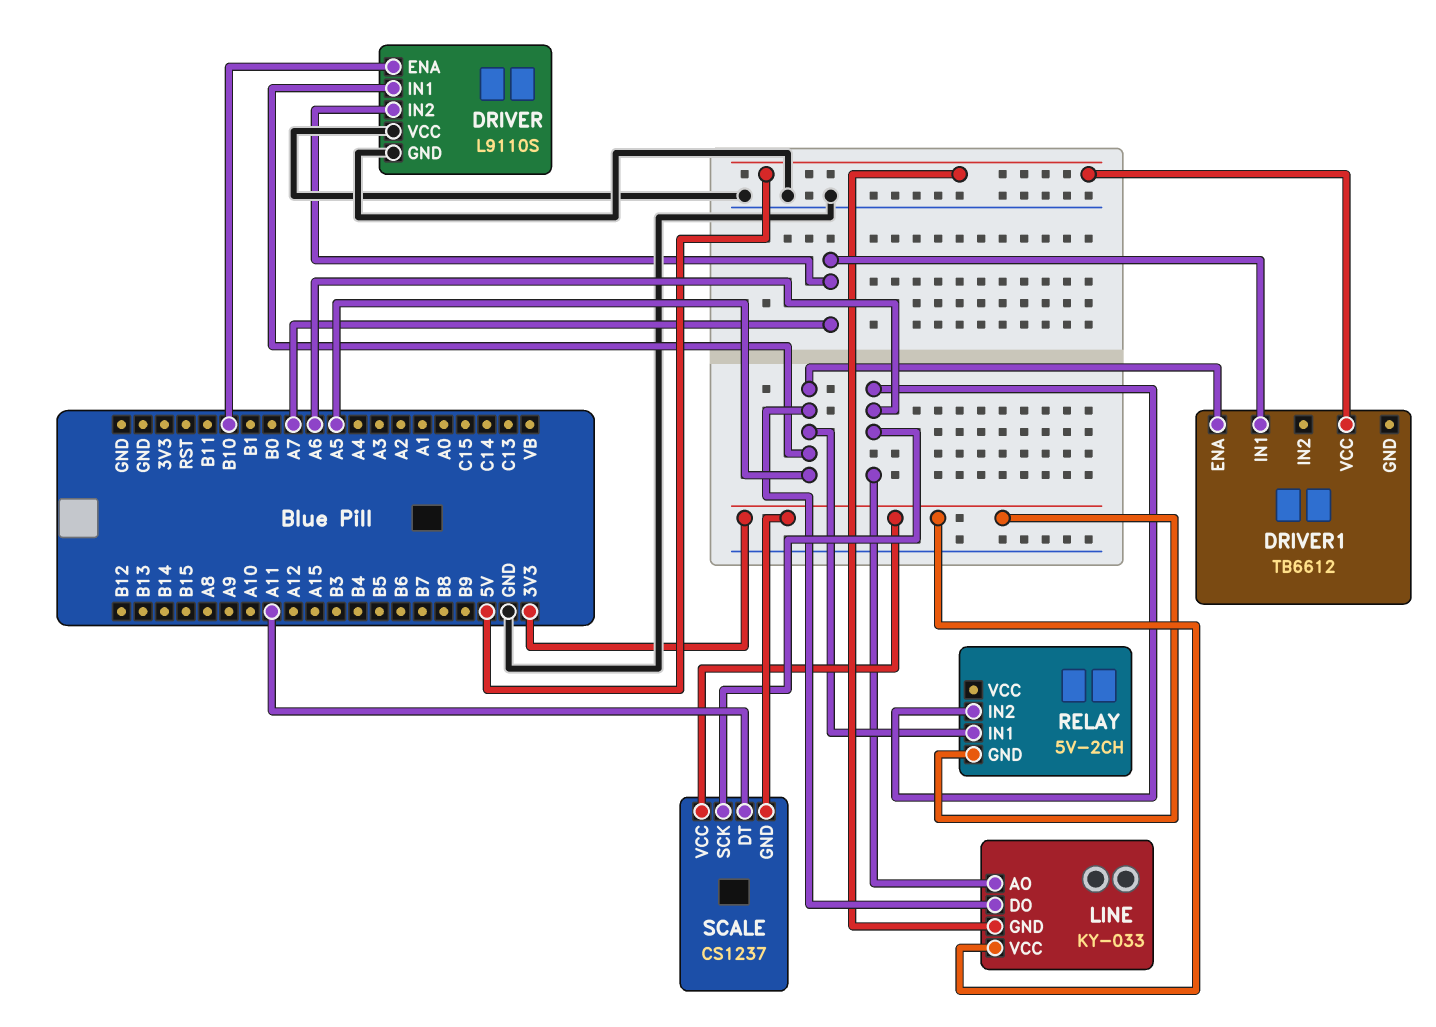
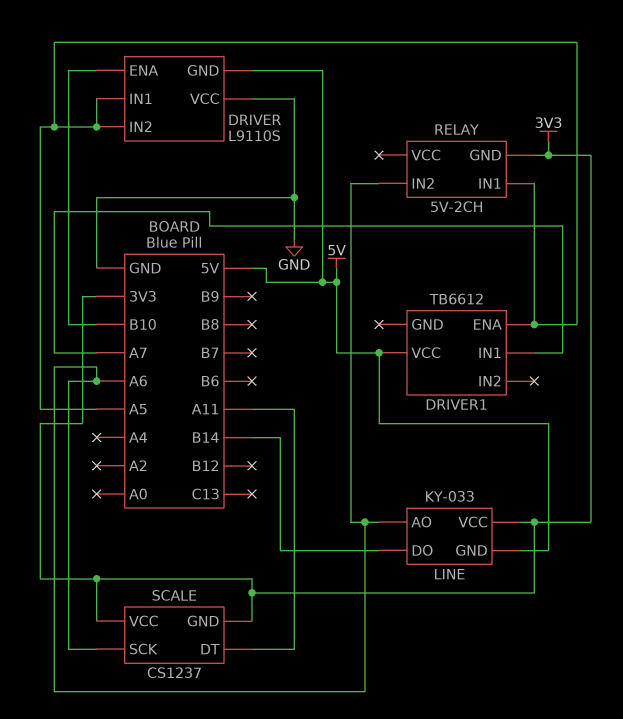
DRIVER pin GND: GND -> 5V
DRIVER pin IN2: A7 -> A5
LINE pin DO: A5 -> B14

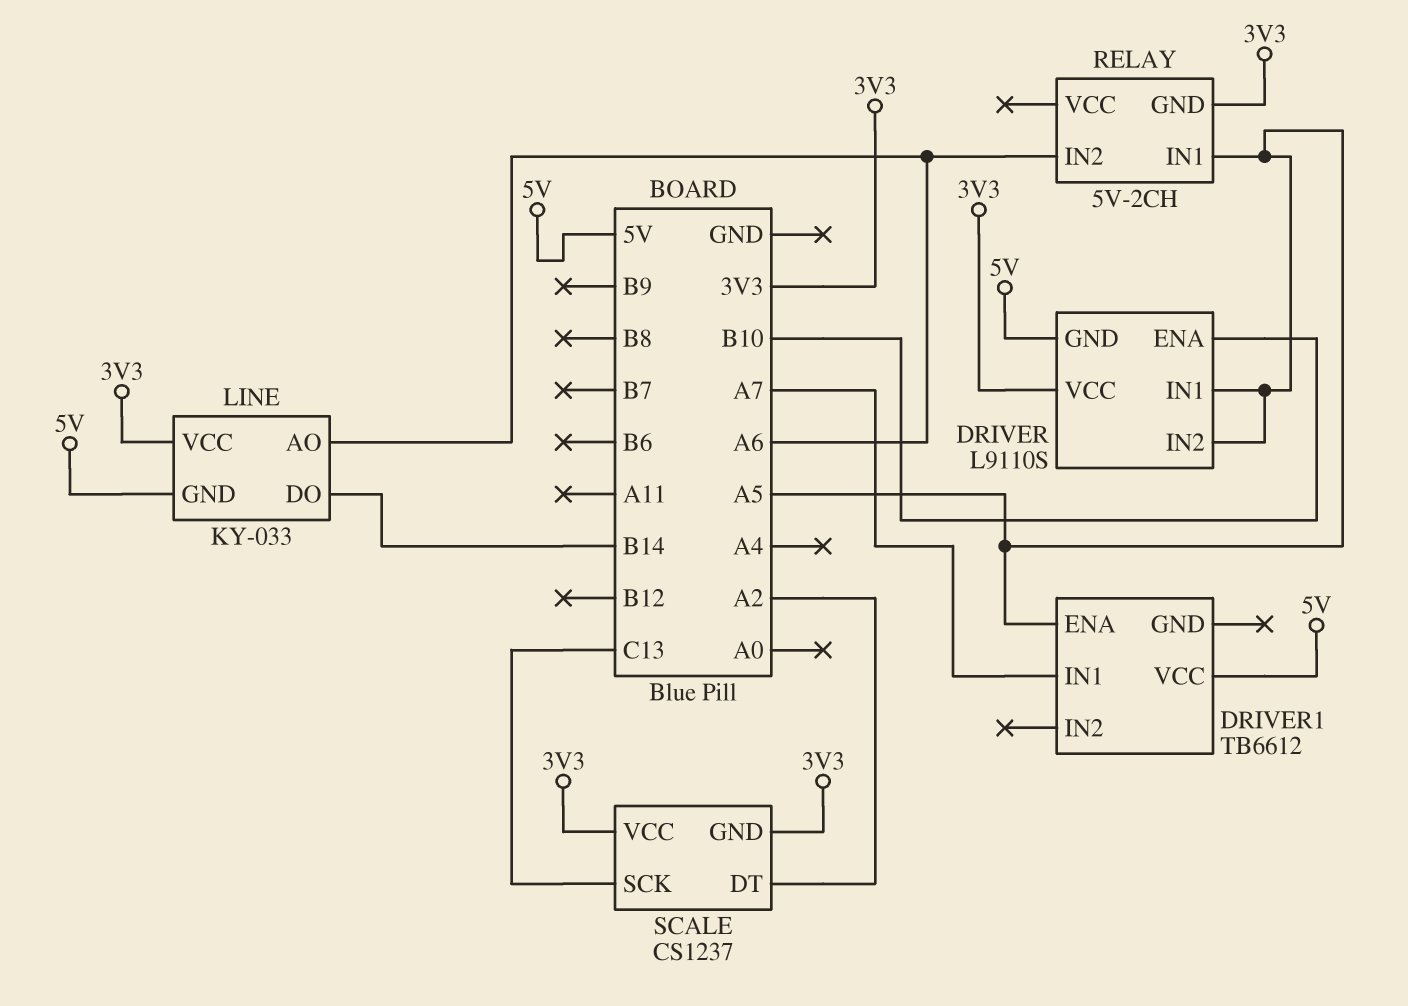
DRIVER pin VCC: GND -> 3V3
SCALE pin DT: A11 -> A2
SCALE pin SCK: A6 -> C13

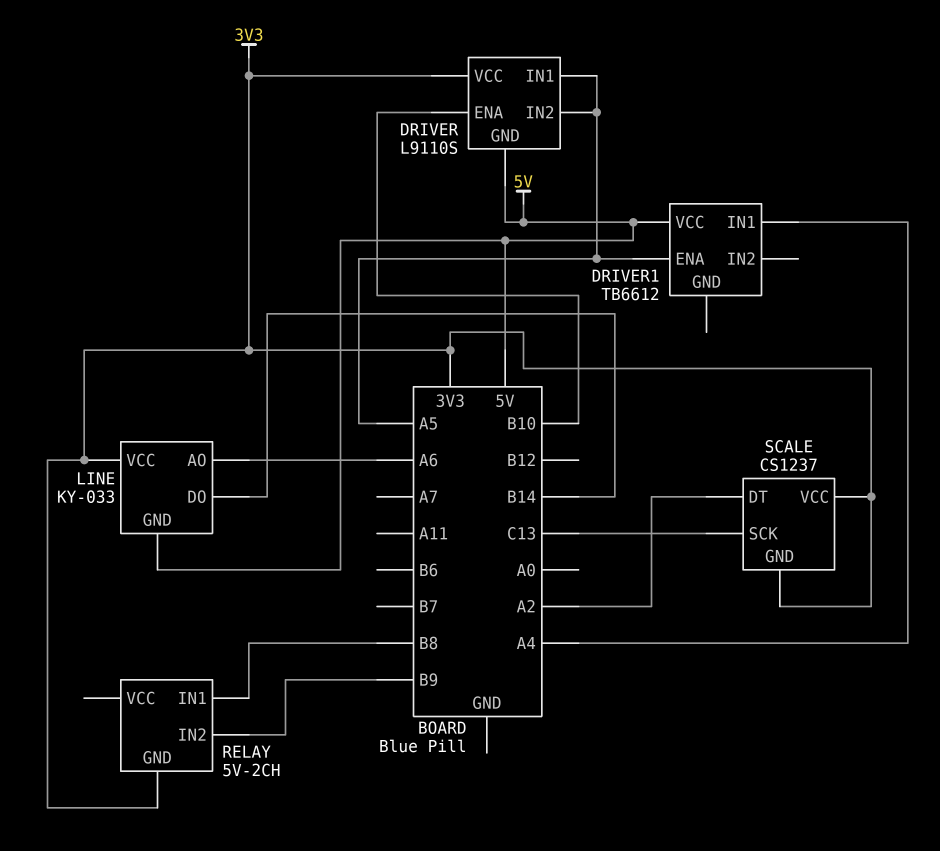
DRIVER1 pin IN1: A7 -> A4
RELAY pin IN1: A5 -> B8
RELAY pin IN2: A6 -> B9

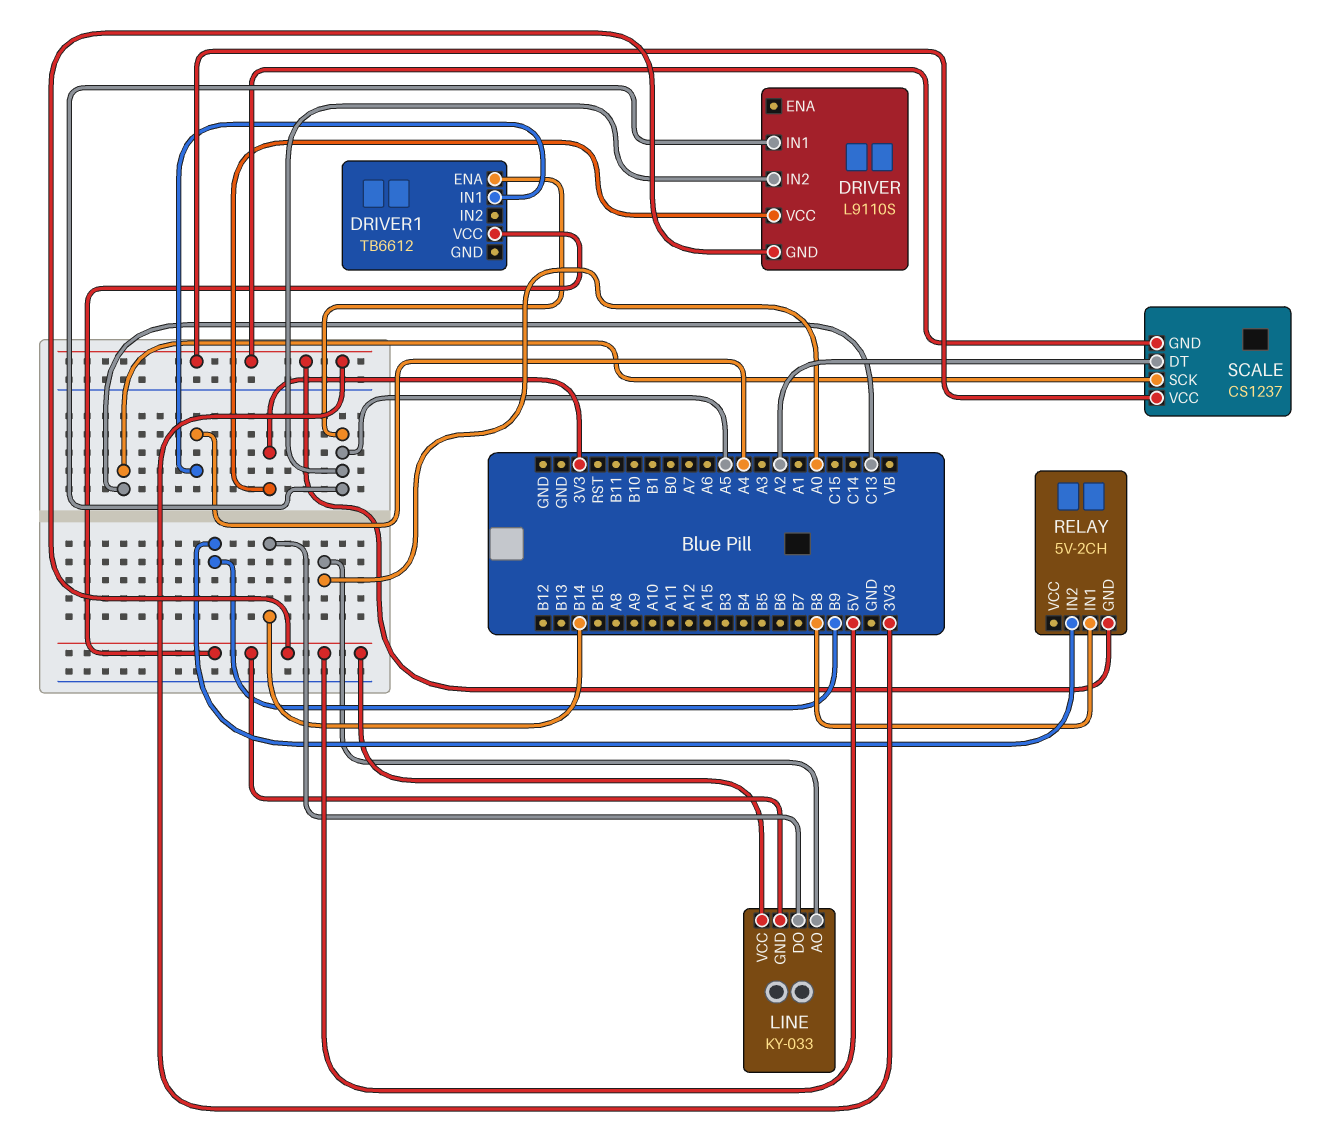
DRIVER pin ENA: B10 -> none
LINE pin AO: A6 -> A0
LINE pin VCC: 3V3 -> 5V

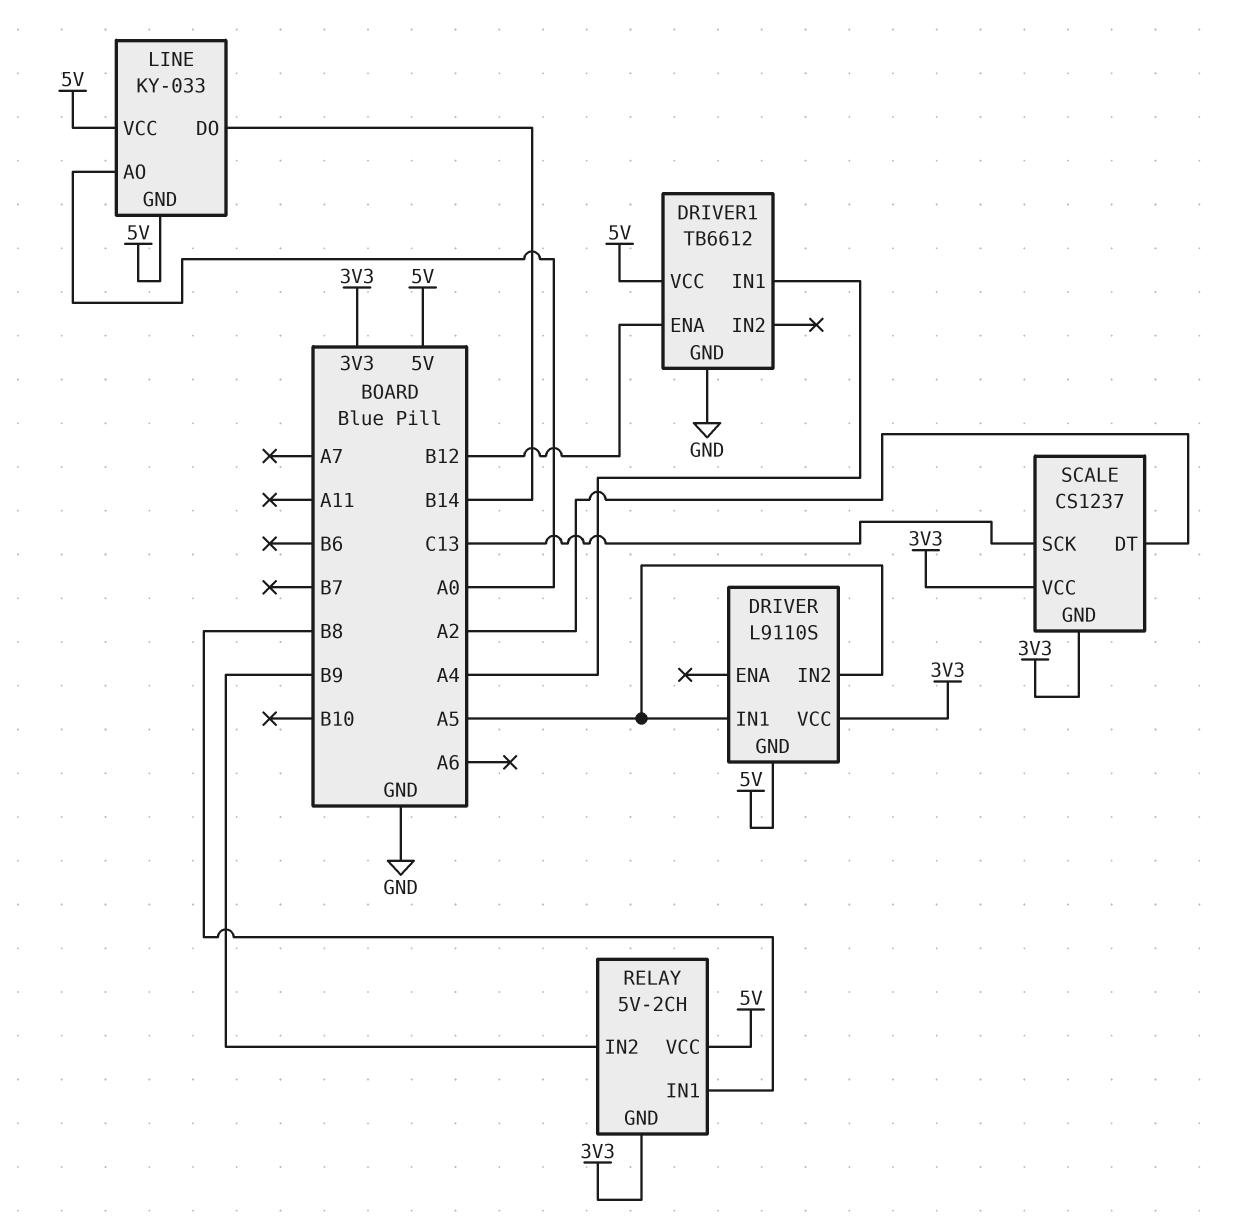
DRIVER1 pin ENA: A5 -> B12
DRIVER1 pin GND: none -> GND
RELAY pin VCC: none -> 5V

